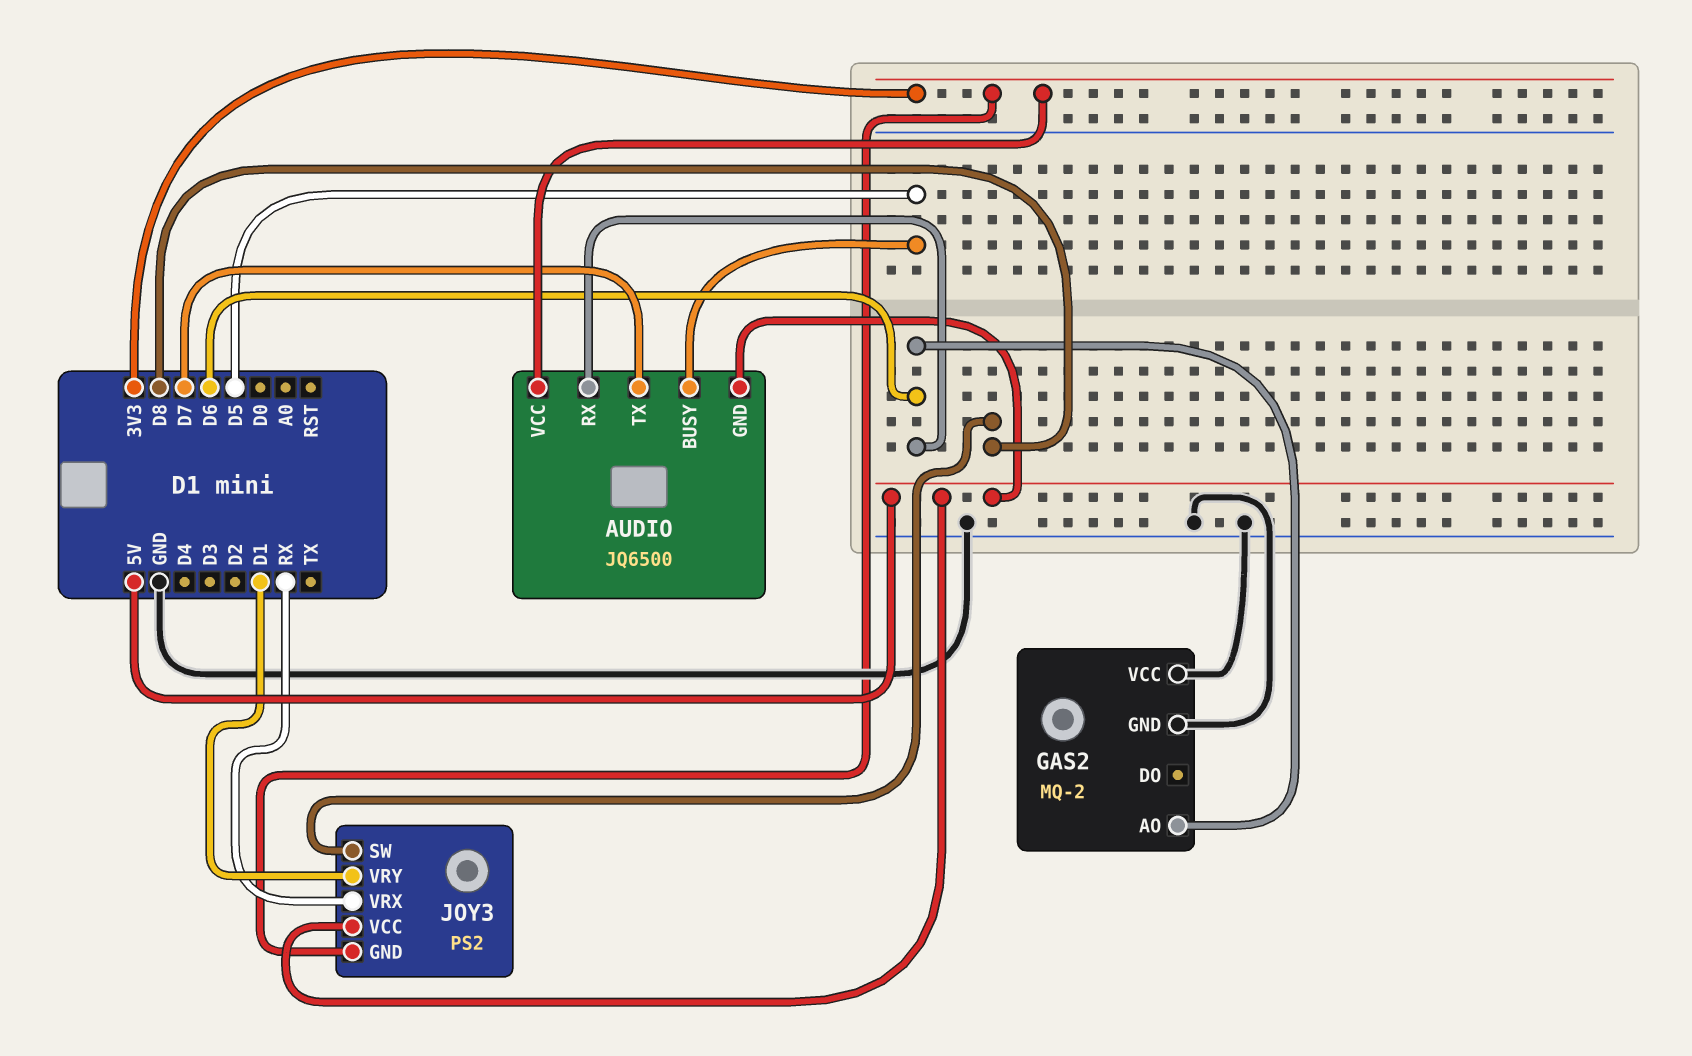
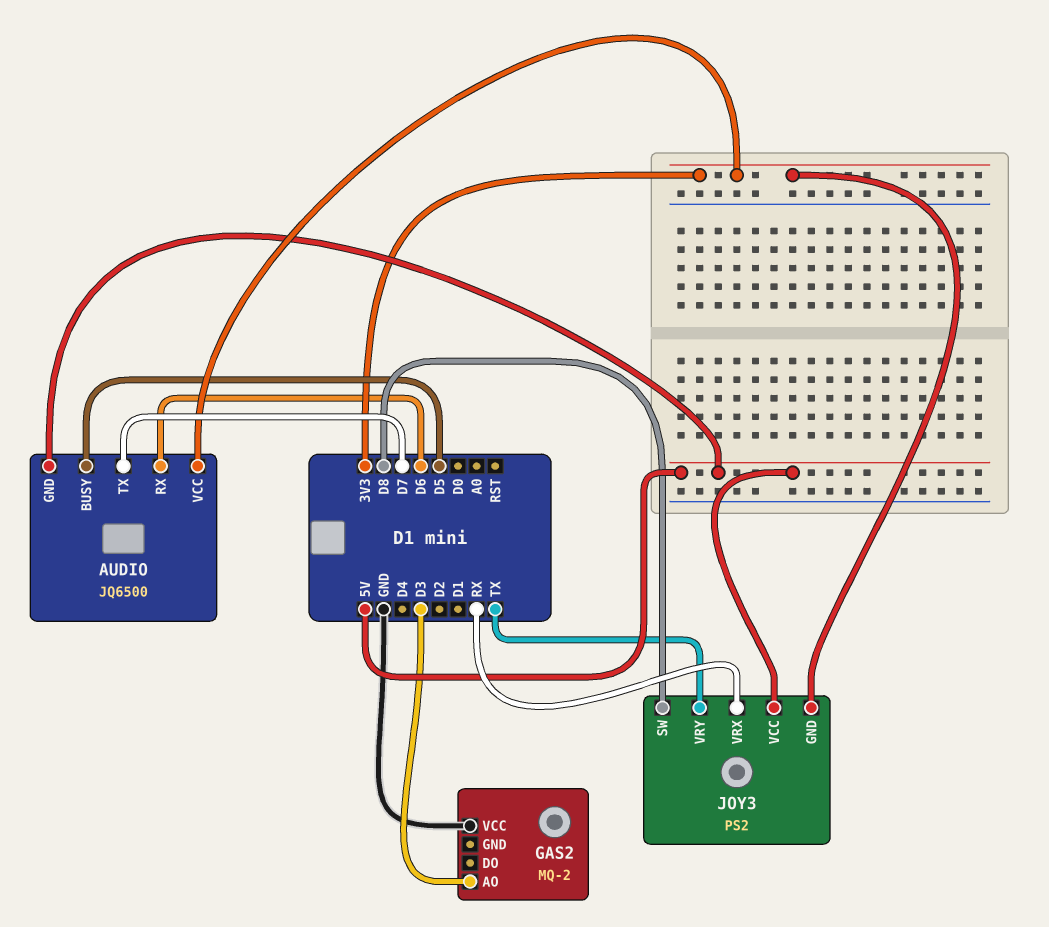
GAS2 pin AO: D6 -> D3
GAS2 pin GND: GND -> none
JOY3 pin VRY: D1 -> TX

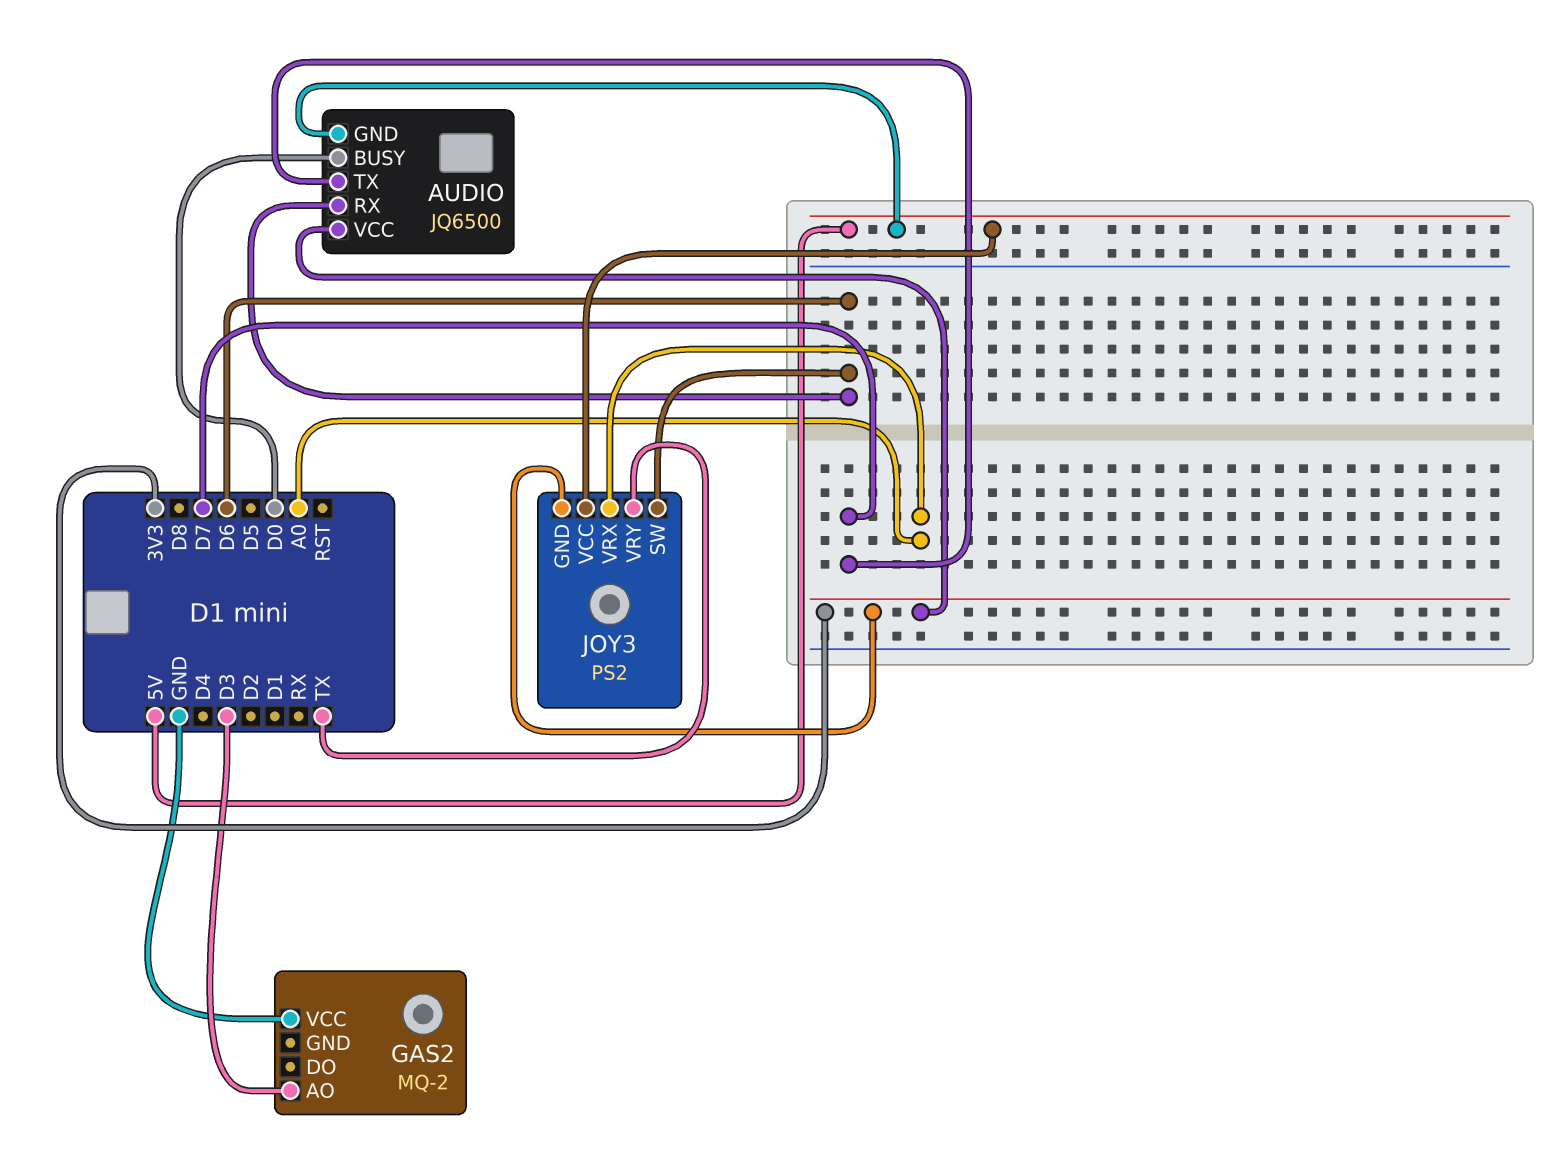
AUDIO pin BUSY: D5 -> D0
JOY3 pin SW: D8 -> D6
JOY3 pin VRX: RX -> A0

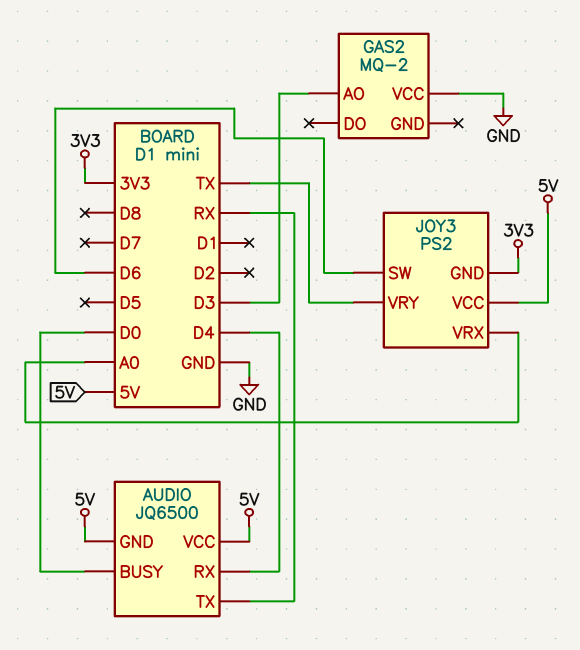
AUDIO pin RX: D6 -> D4
AUDIO pin TX: D7 -> RX
AUDIO pin VCC: 3V3 -> 5V

